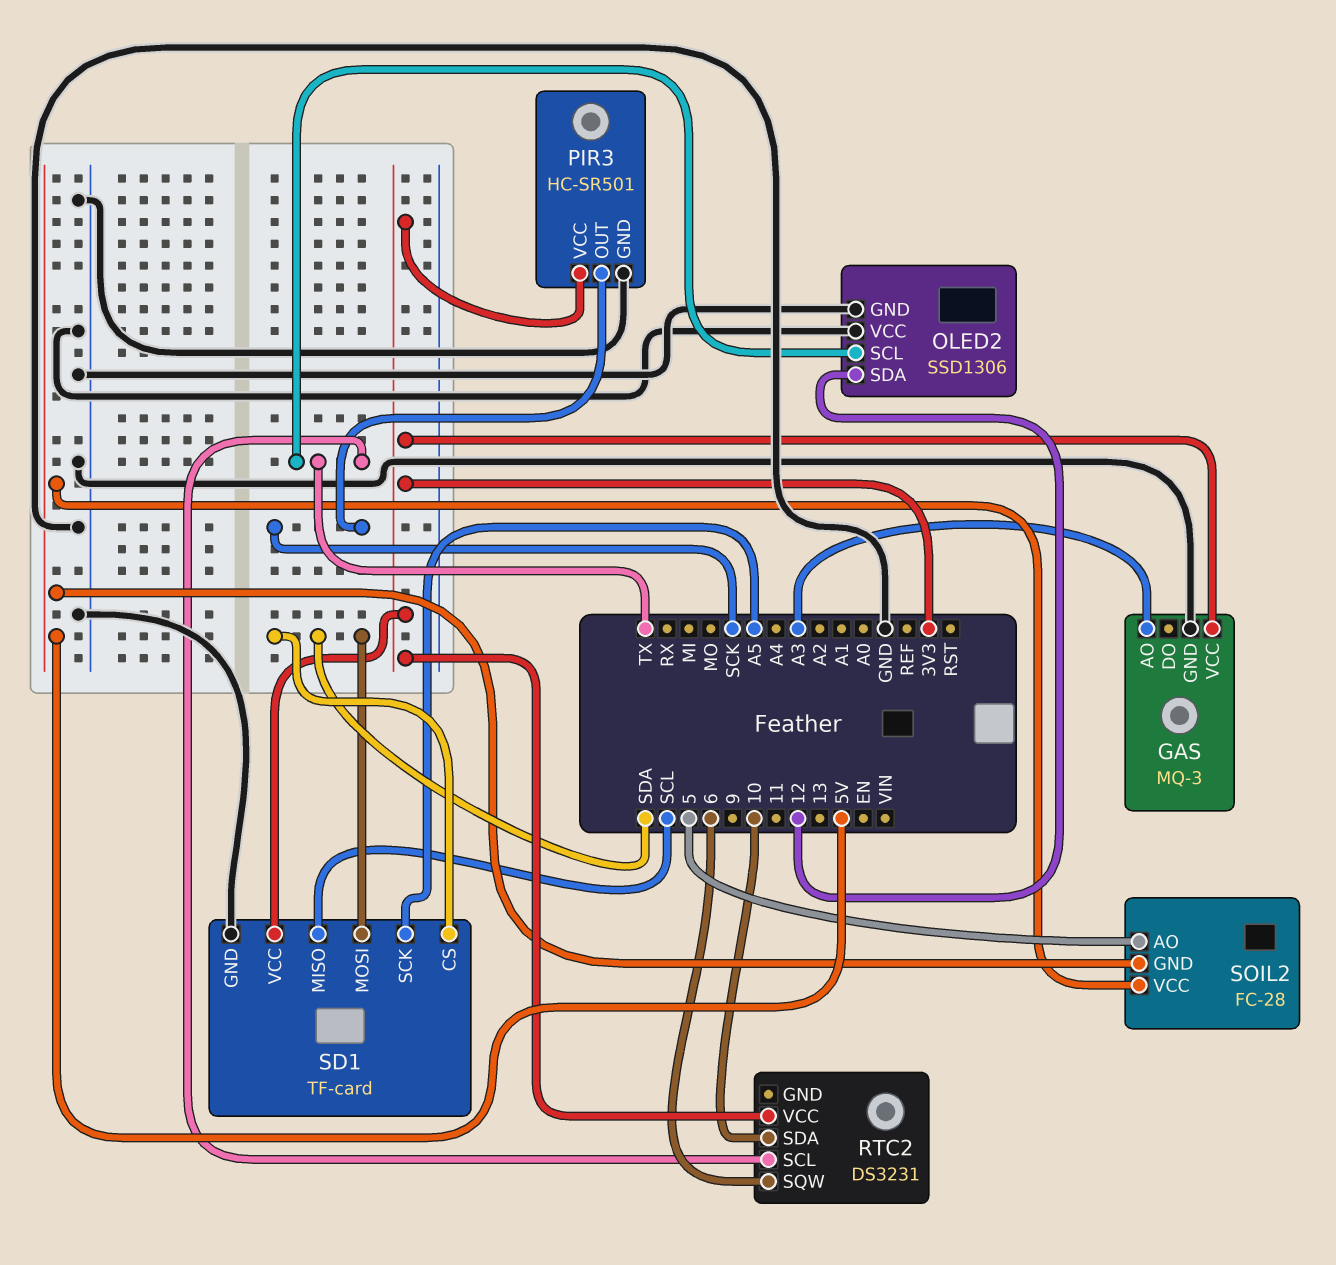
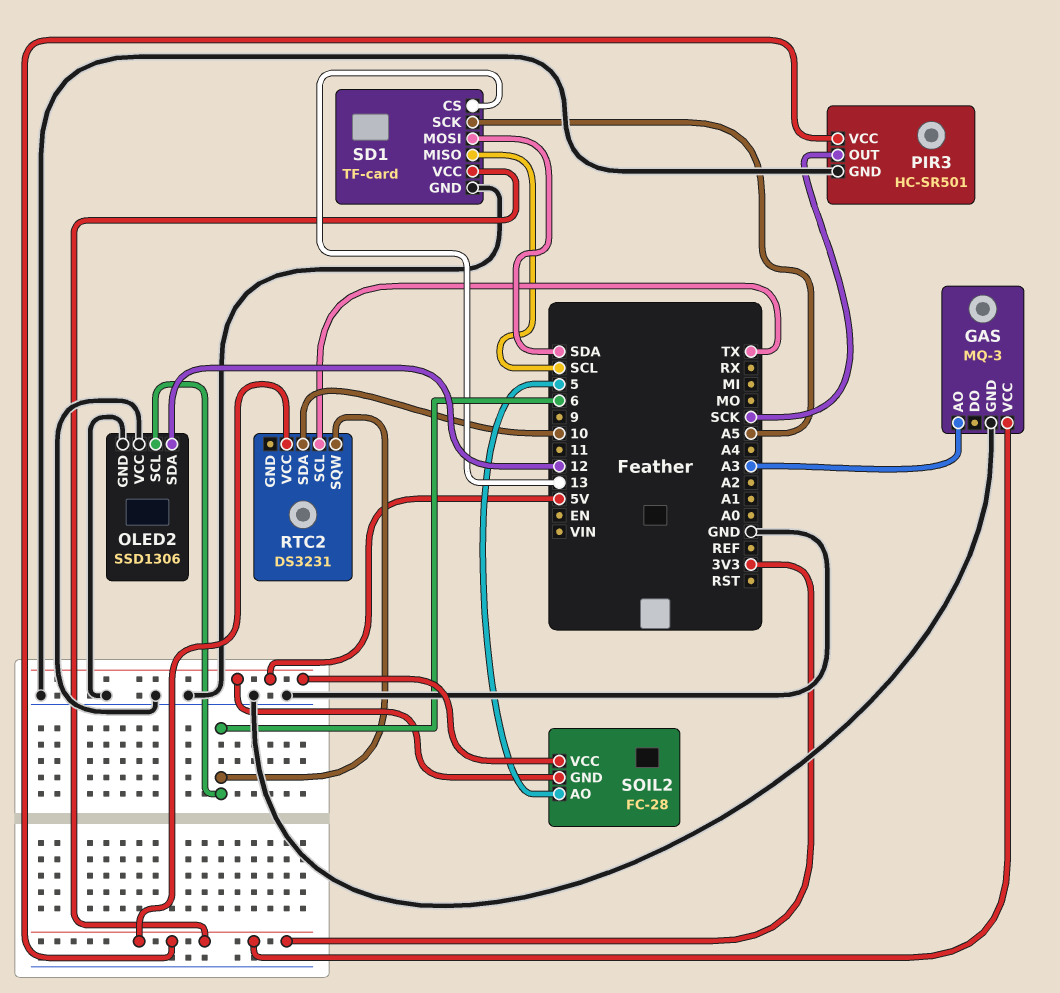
OLED2 pin SCL: TX -> 6
SD1 pin CS: SDA -> 13

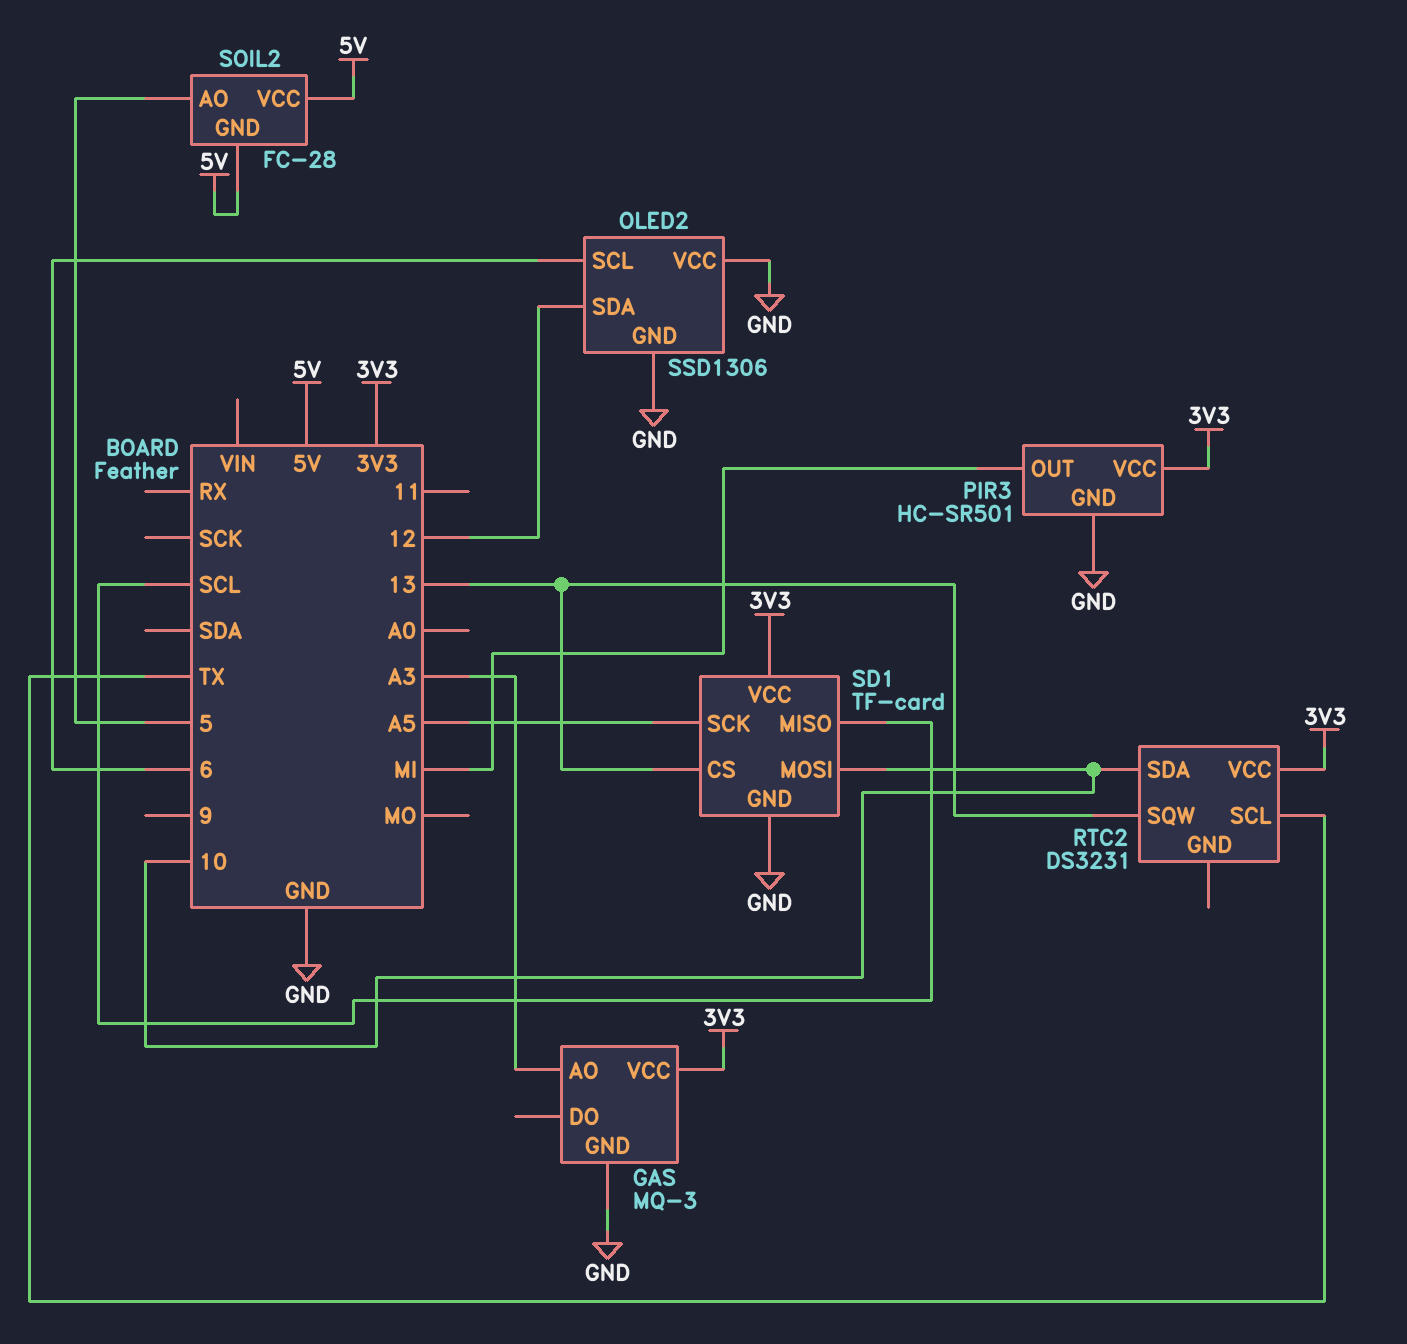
PIR3 pin OUT: SCK -> MI
RTC2 pin SQW: 6 -> 13
SD1 pin MOSI: SDA -> 10

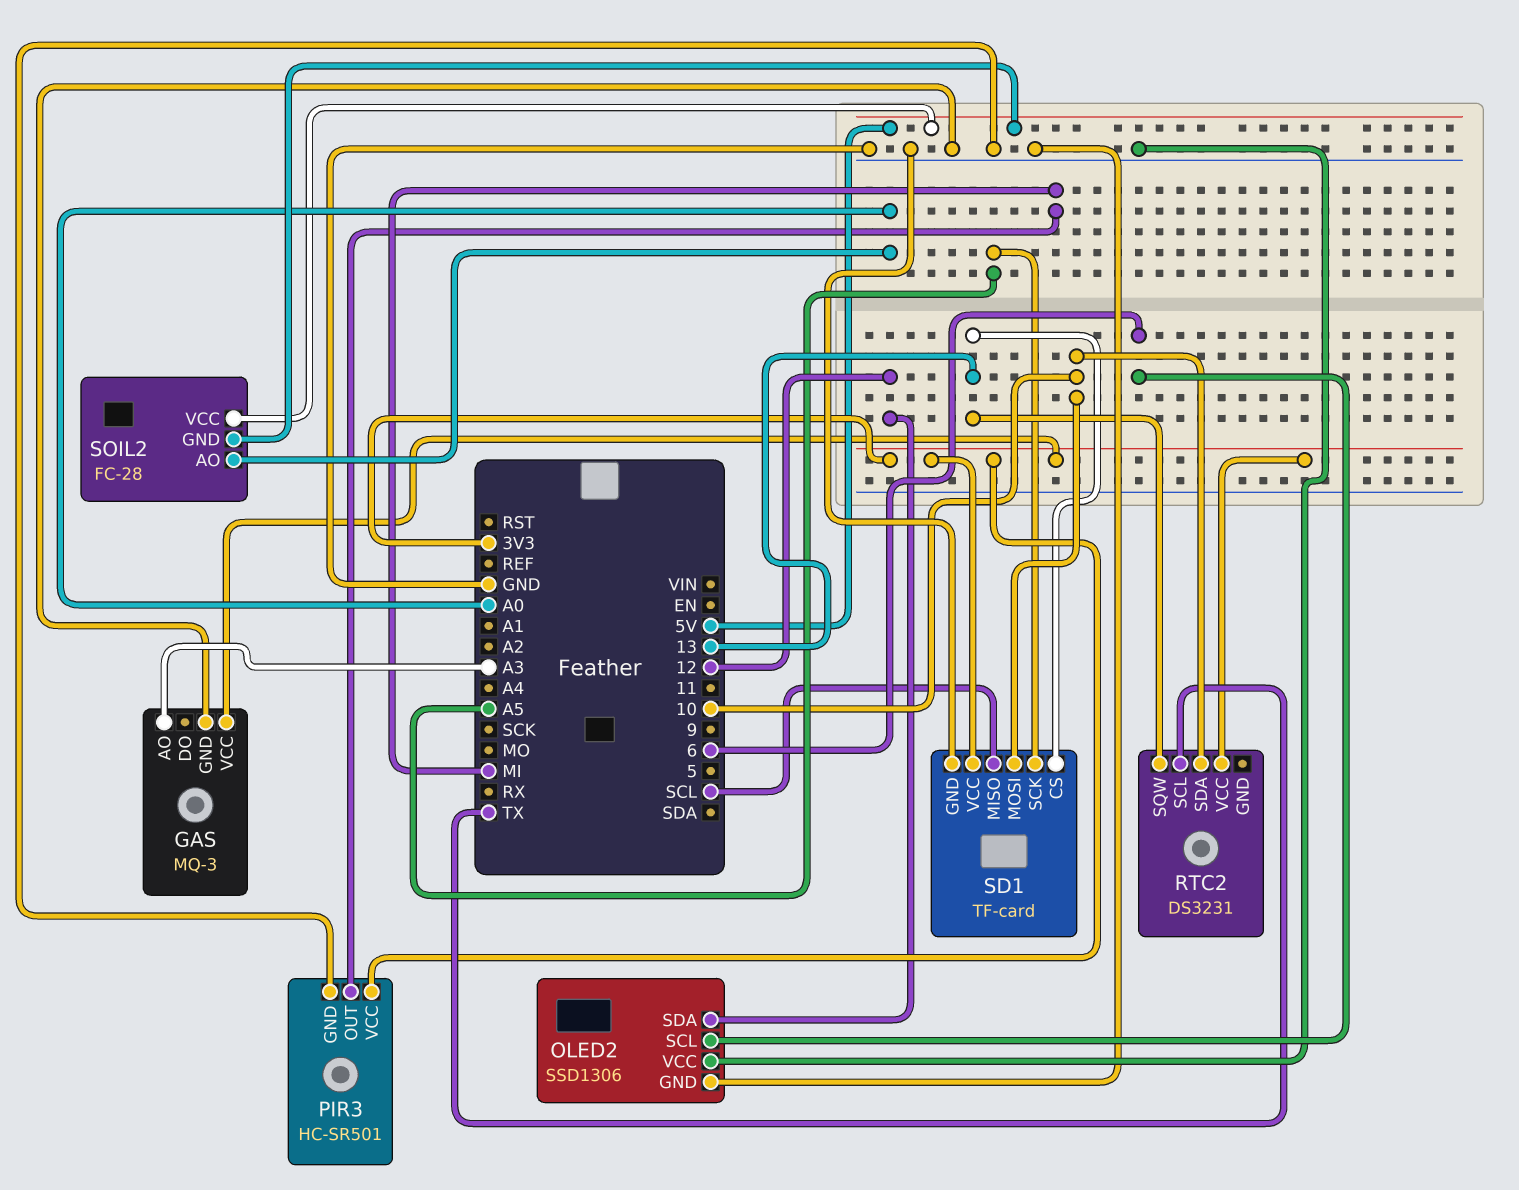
SOIL2 pin AO: 5 -> A0

